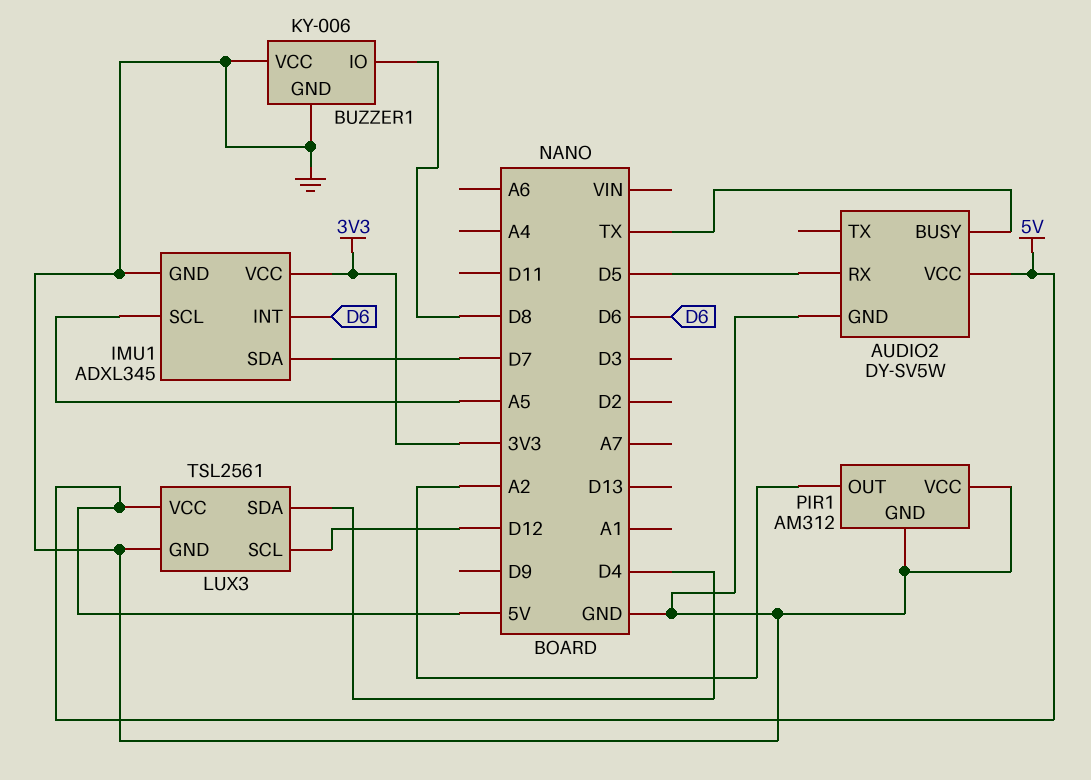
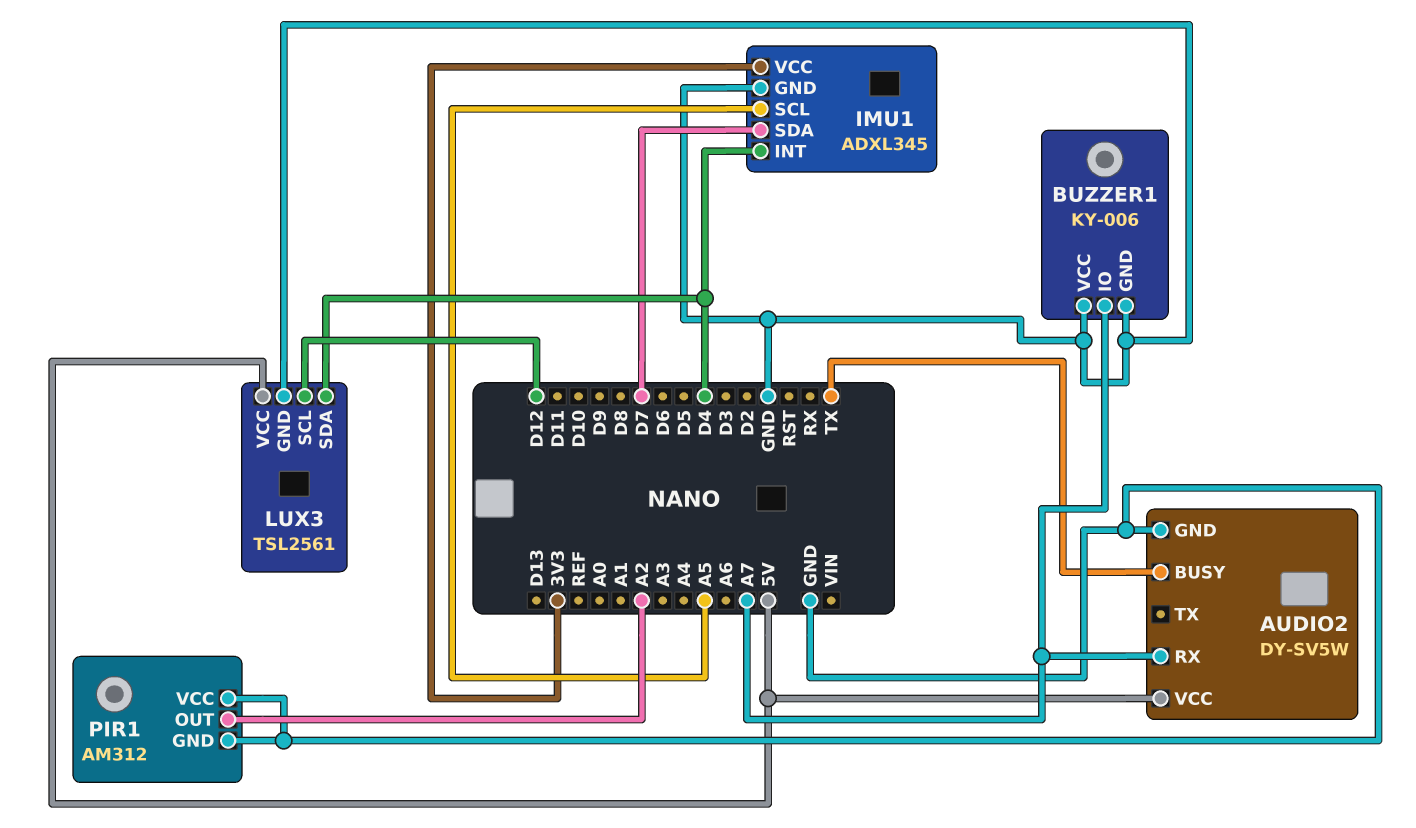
AUDIO2 pin RX: D5 -> A7
BUZZER1 pin IO: D8 -> A7
IMU1 pin INT: D6 -> D4

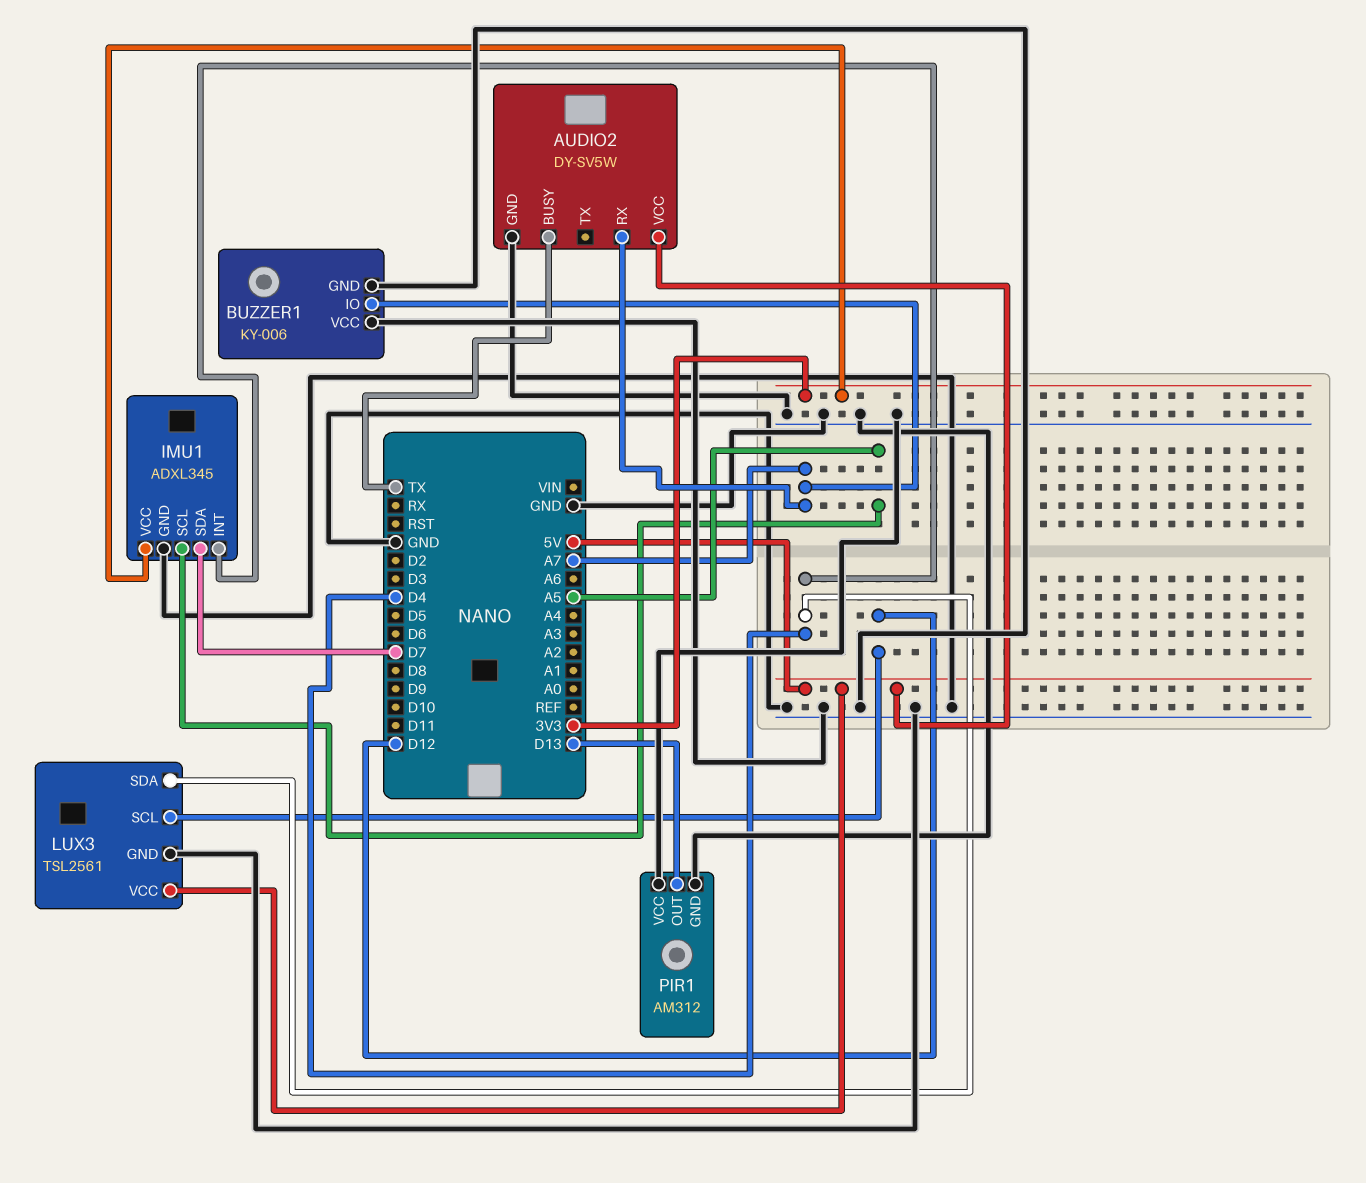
PIR1 pin OUT: A2 -> D13

